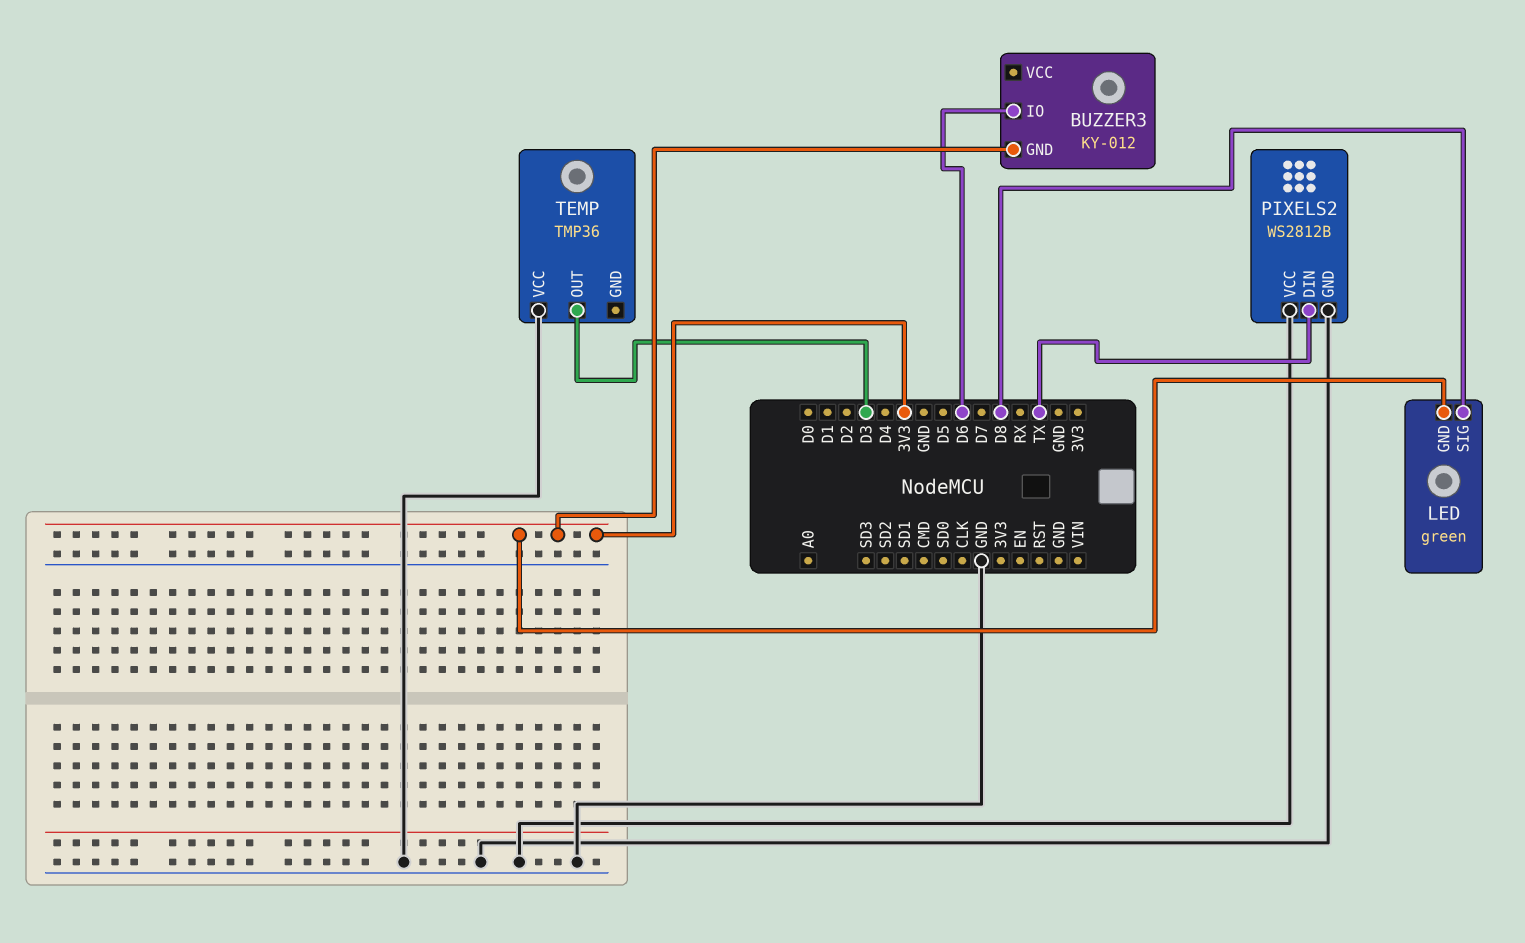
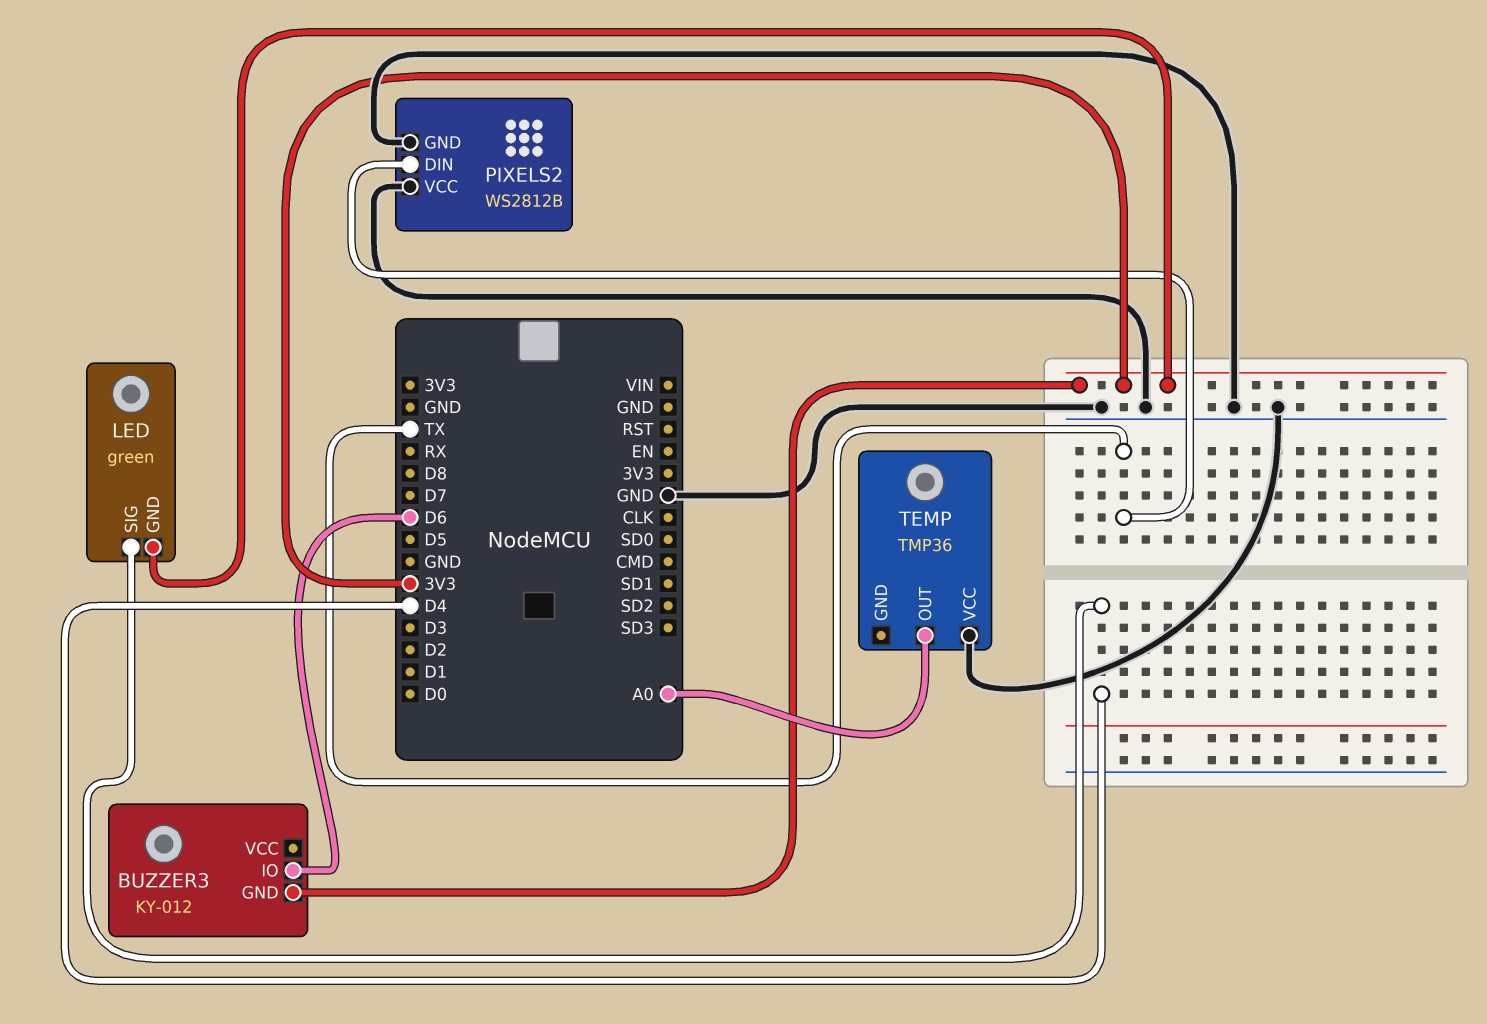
LED pin SIG: D8 -> D4
TEMP pin OUT: D3 -> A0

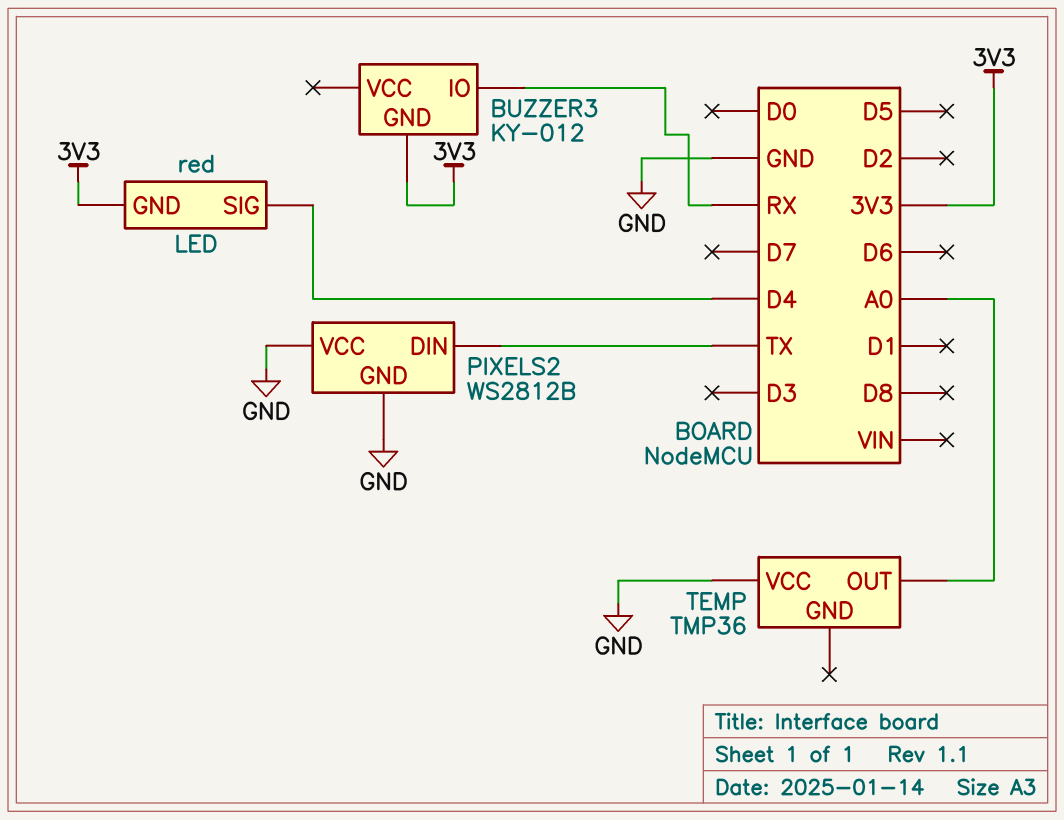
BUZZER3 pin IO: D6 -> RX
LED: green -> red

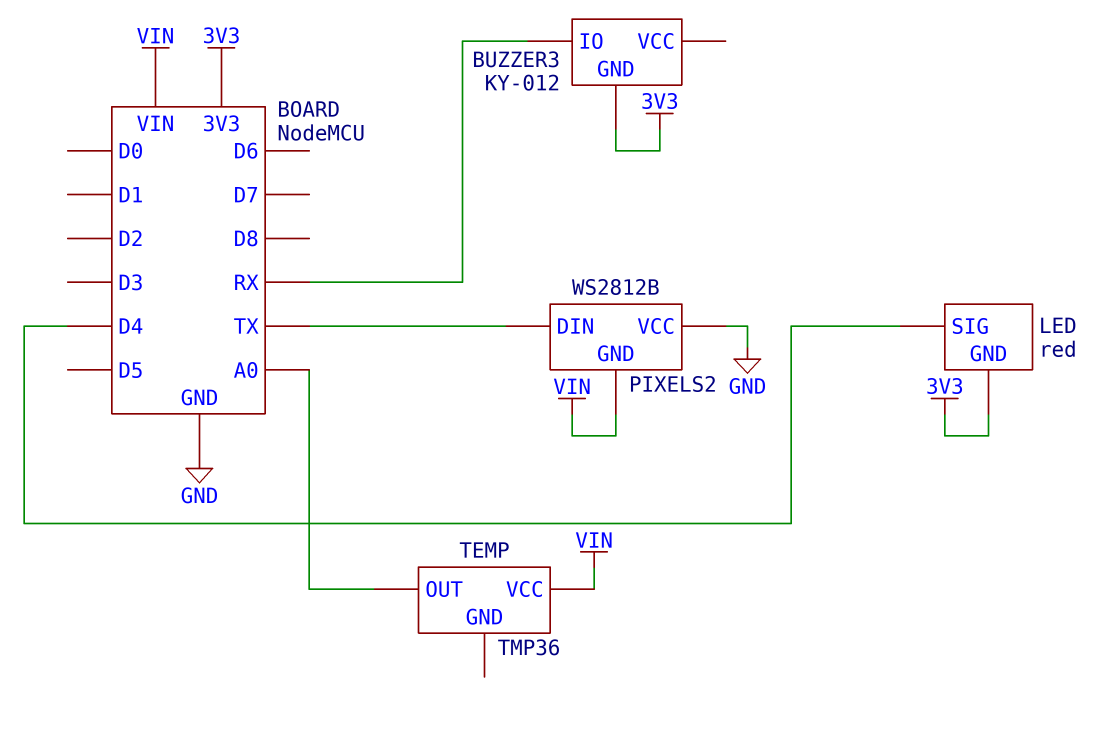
PIXELS2 pin GND: GND -> VIN
TEMP pin VCC: GND -> VIN

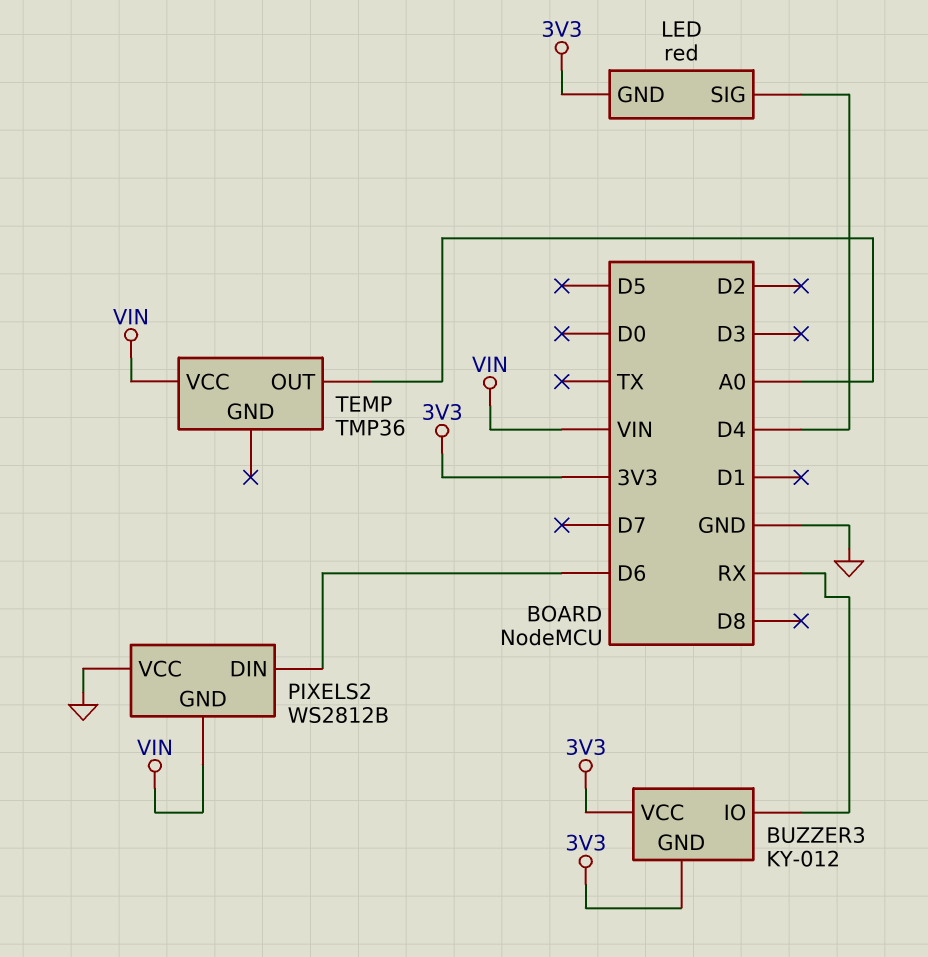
BUZZER3 pin VCC: none -> 3V3
PIXELS2 pin DIN: TX -> D6

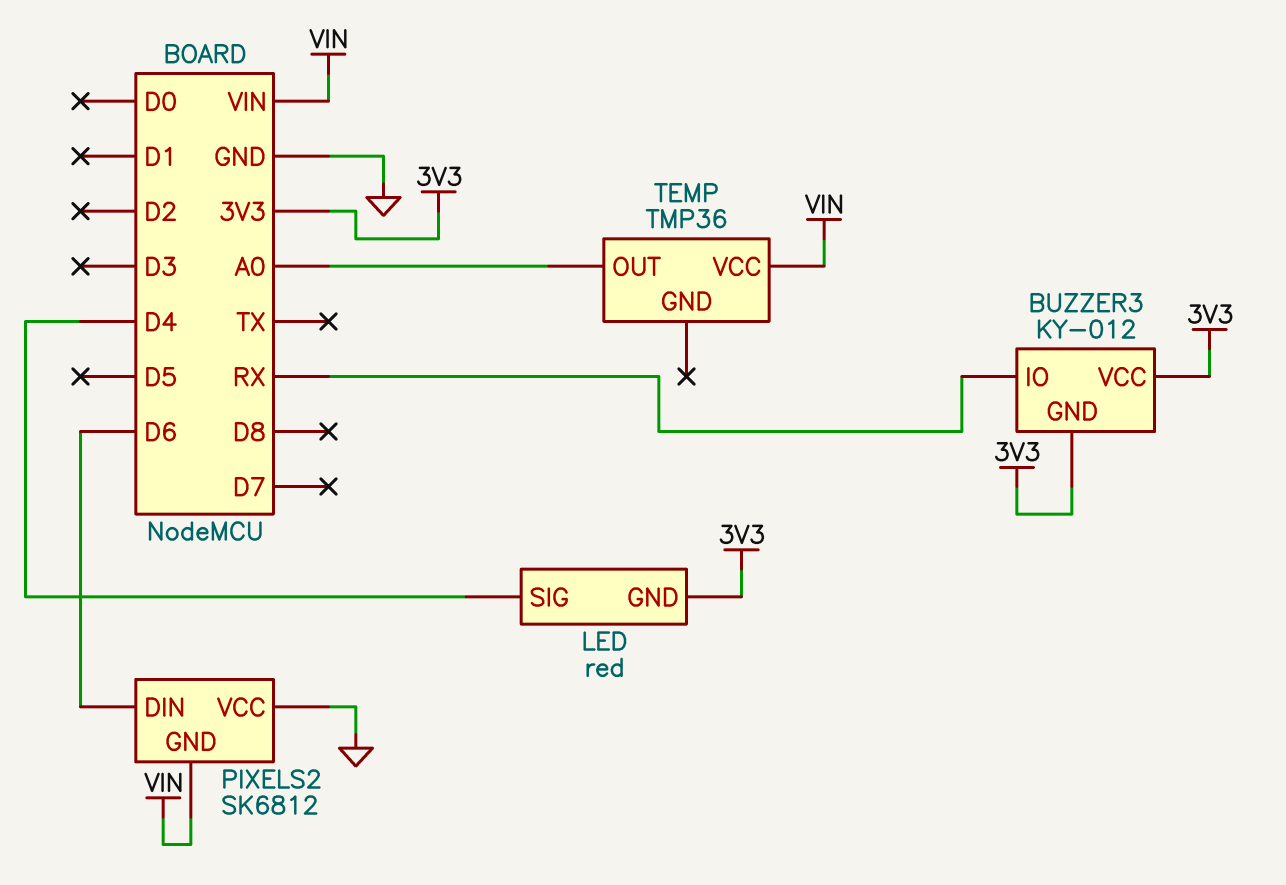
PIXELS2: WS2812B -> SK6812

